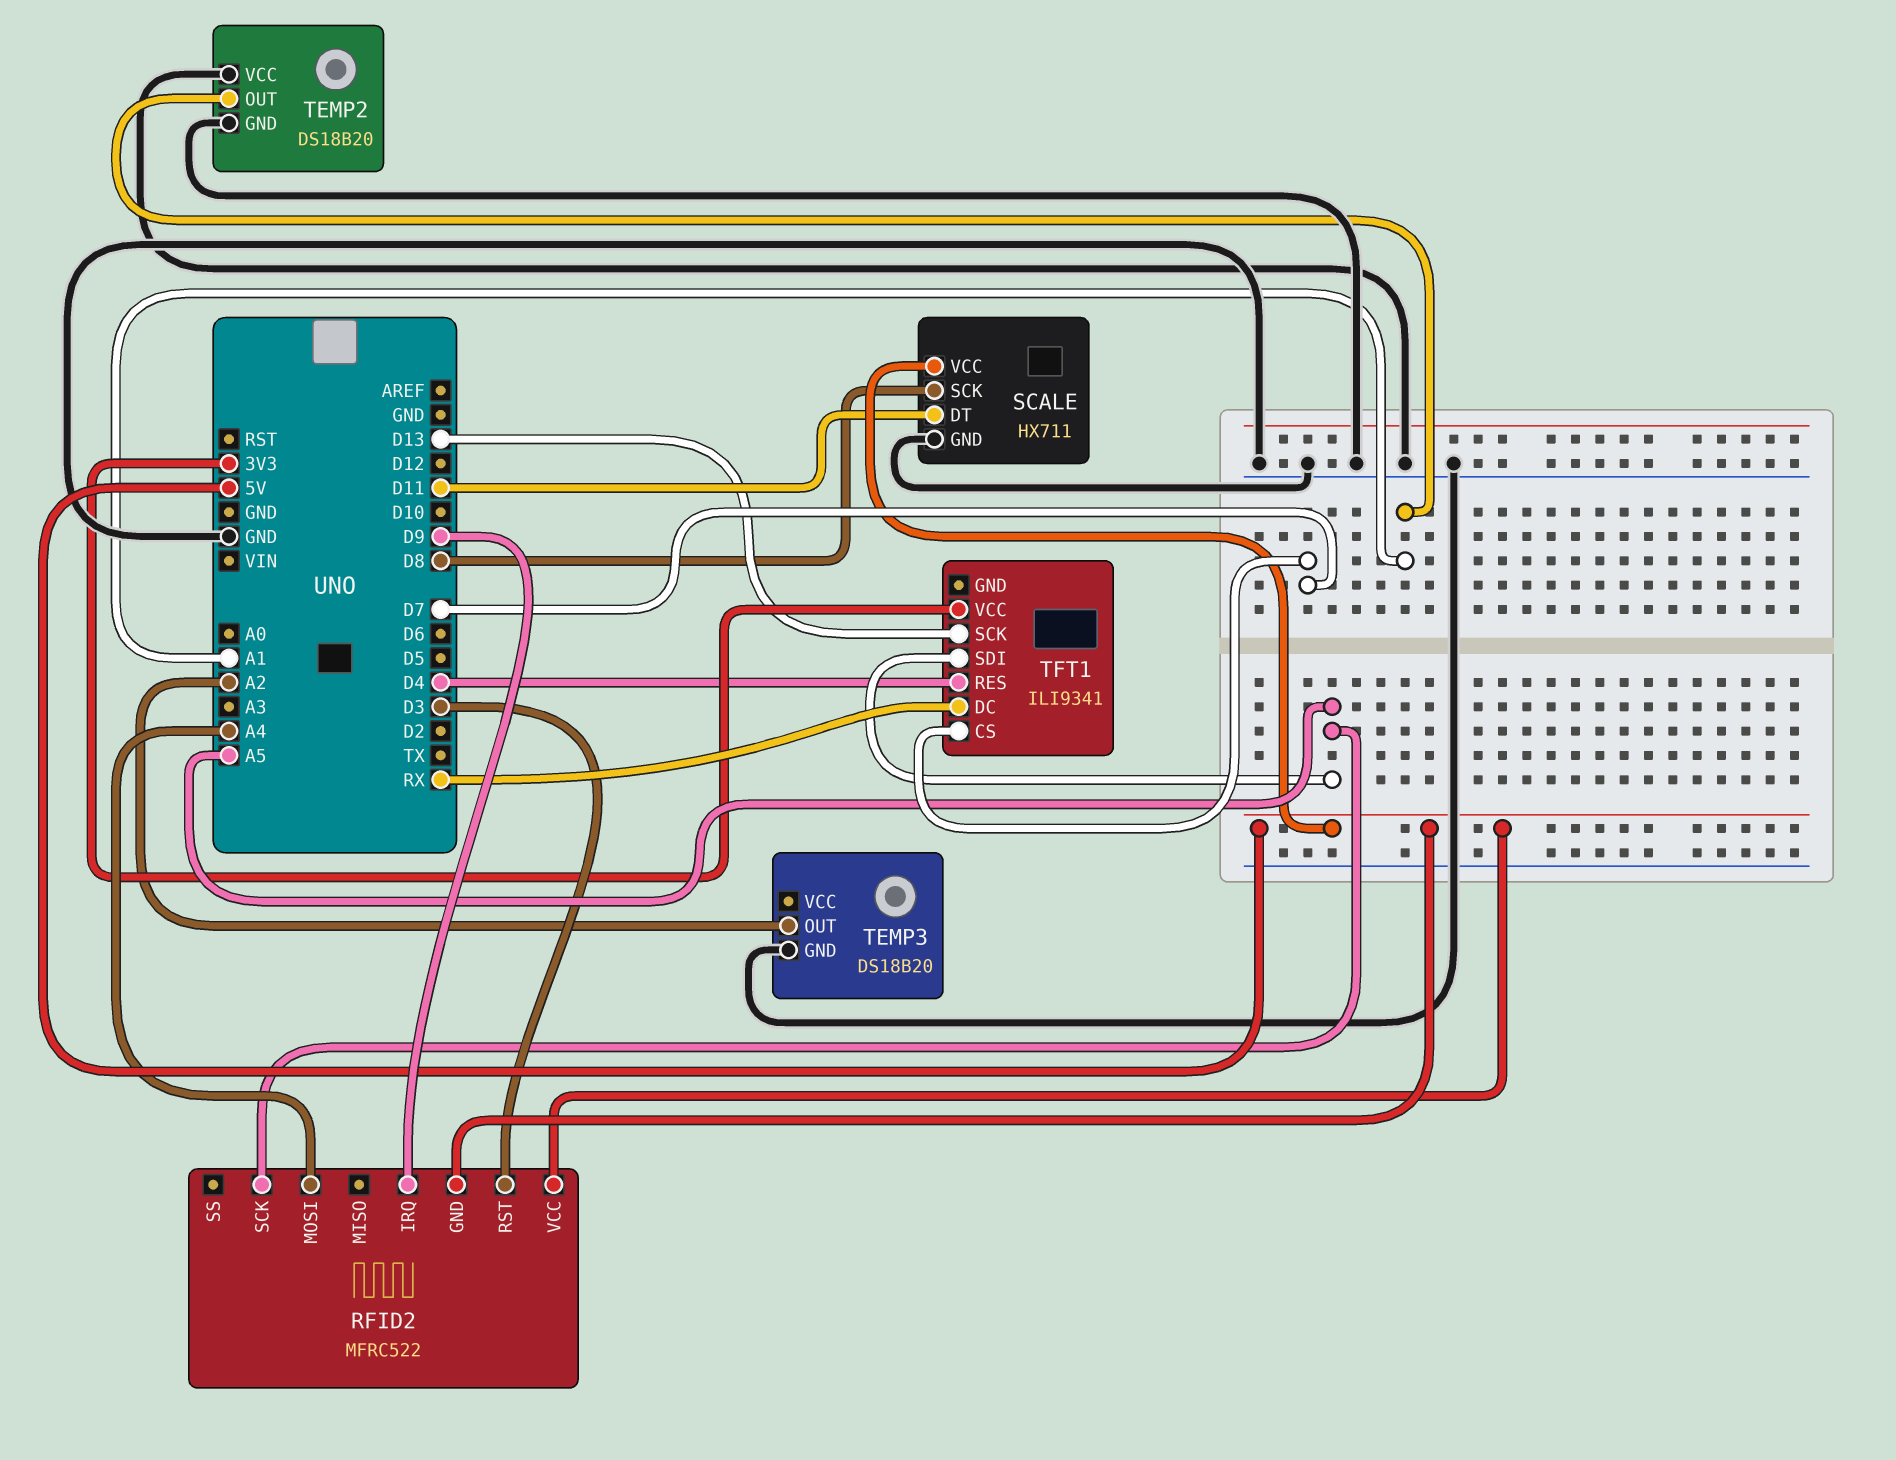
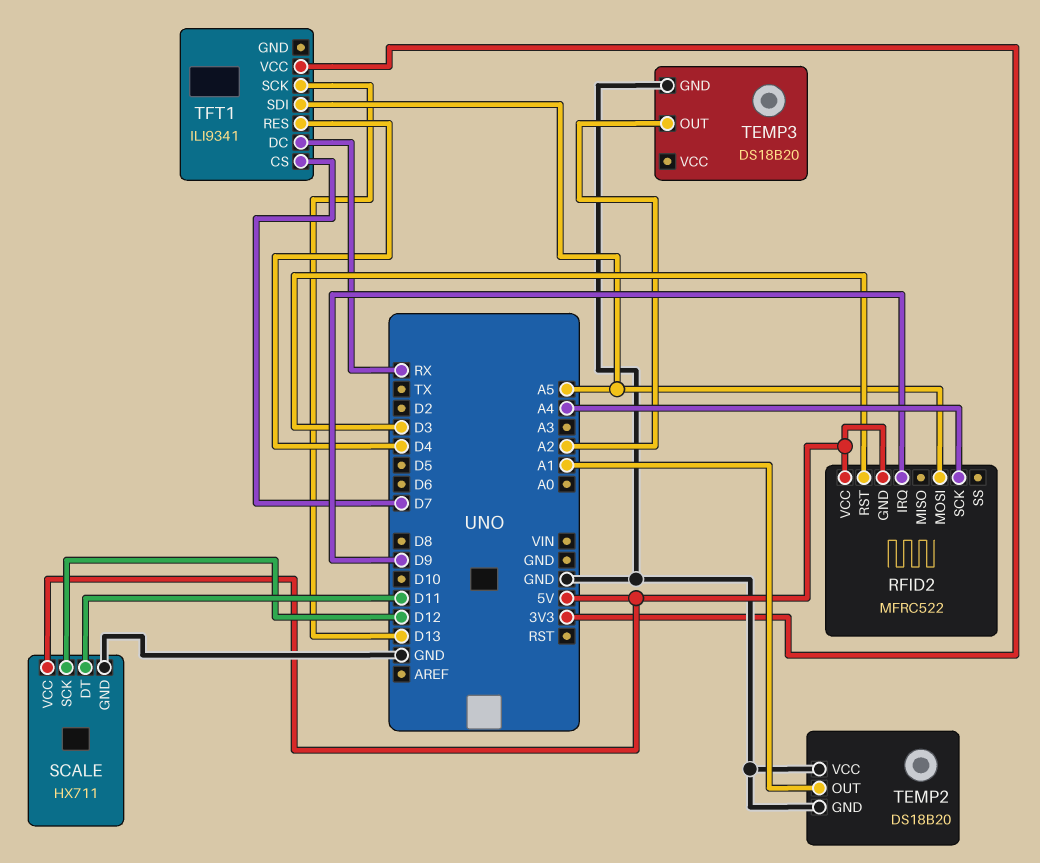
RFID2 pin MOSI: A4 -> A5
RFID2 pin SCK: A5 -> A4
SCALE pin SCK: D8 -> D12

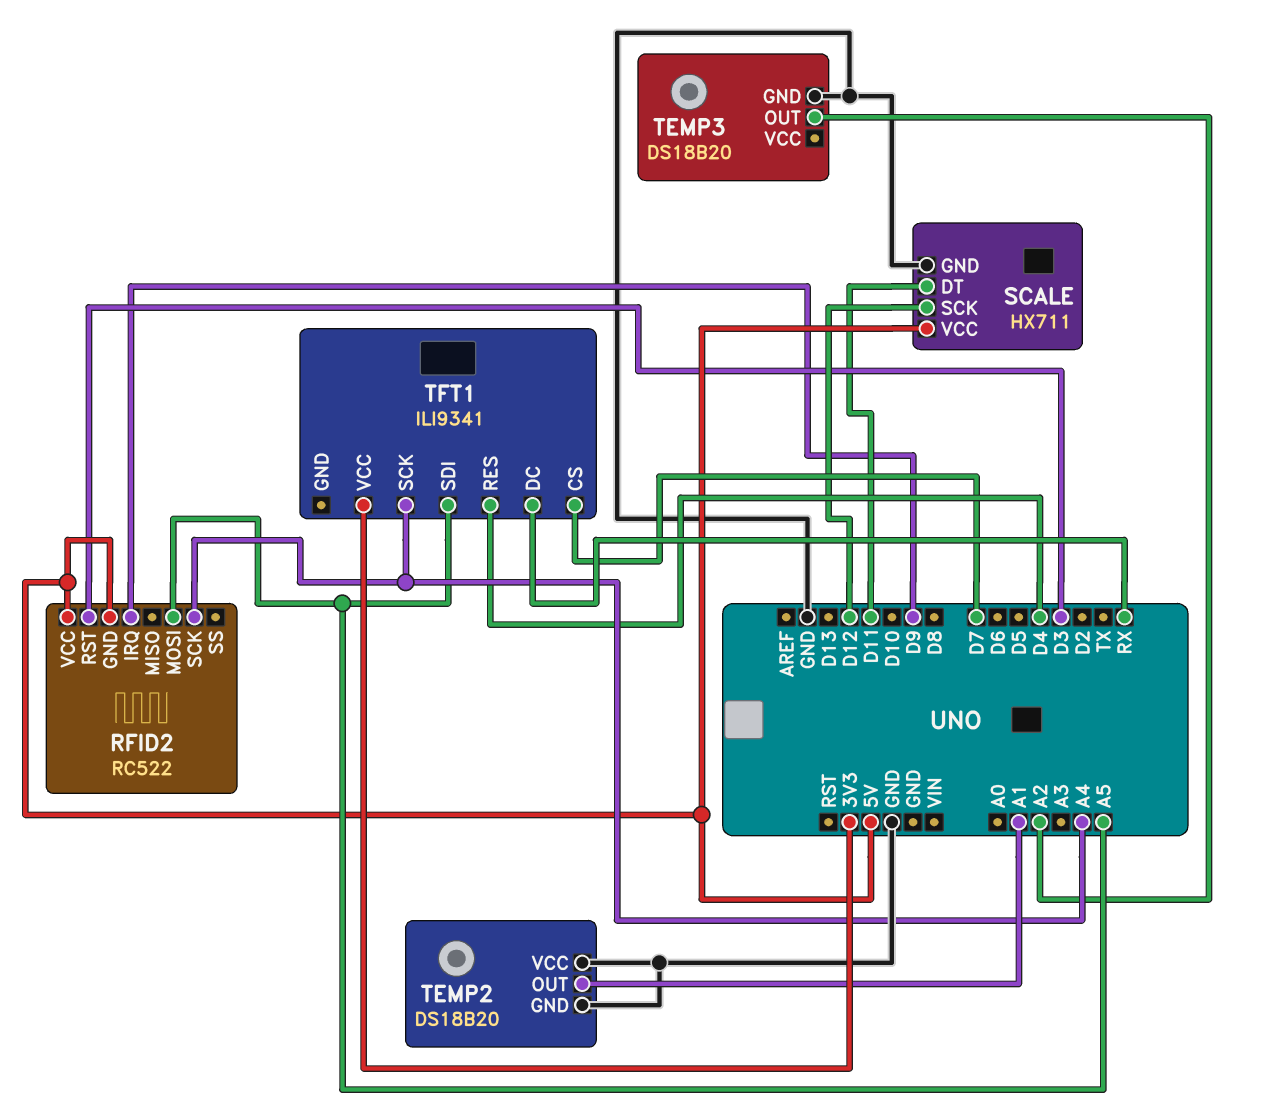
RFID2: MFRC522 -> RC522
TFT1 pin SCK: D13 -> A4

